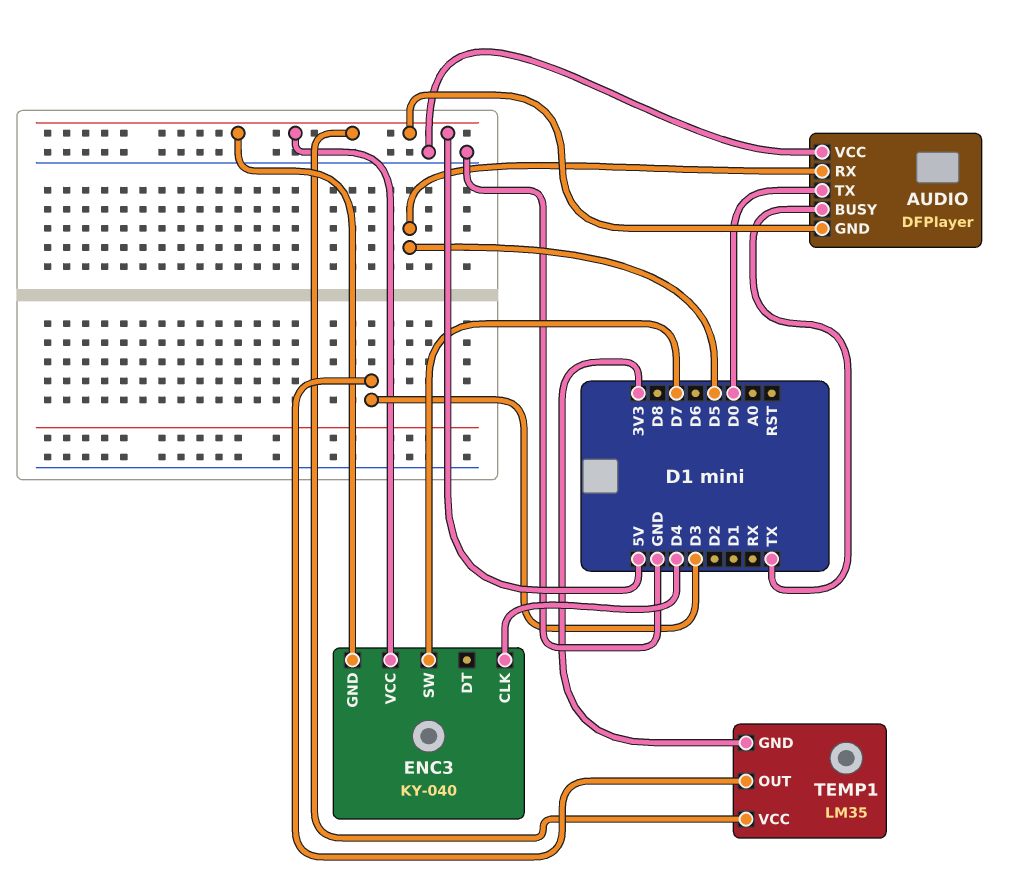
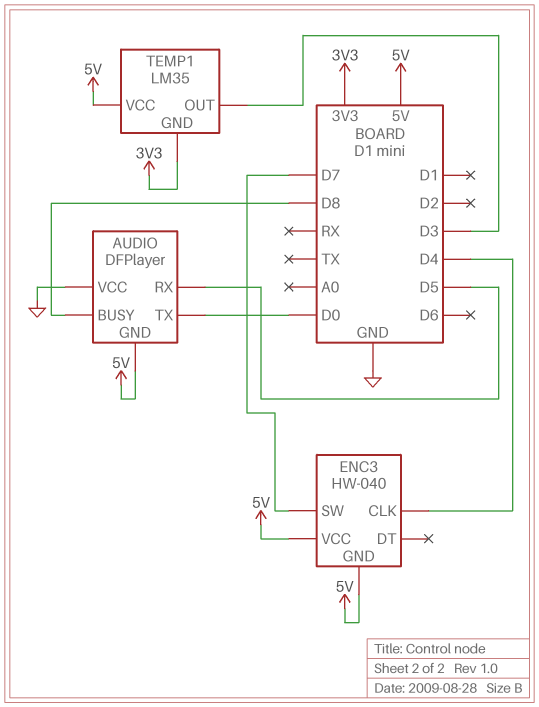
AUDIO pin BUSY: TX -> D8
ENC3: KY-040 -> HW-040

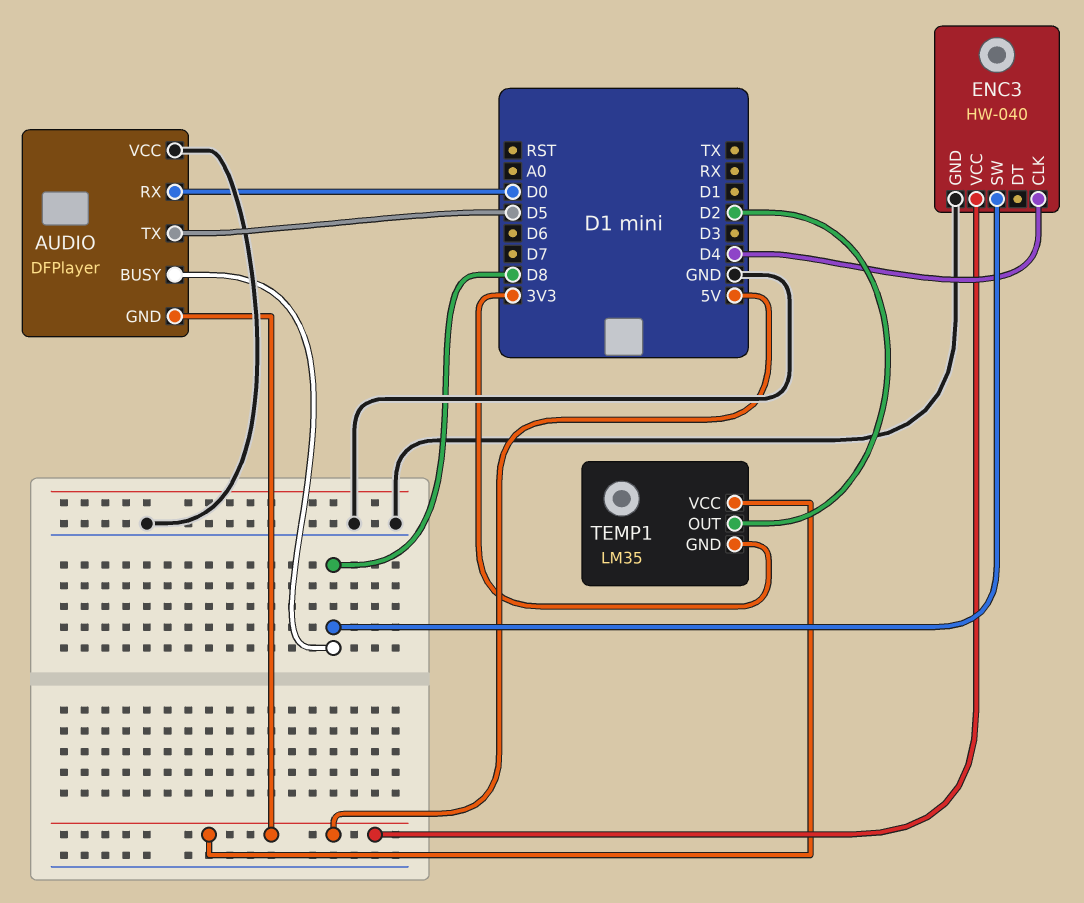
AUDIO pin RX: D5 -> D0
AUDIO pin TX: D0 -> D5
ENC3 pin GND: 5V -> GND
ENC3 pin SW: D7 -> D8
TEMP1 pin OUT: D3 -> D2

